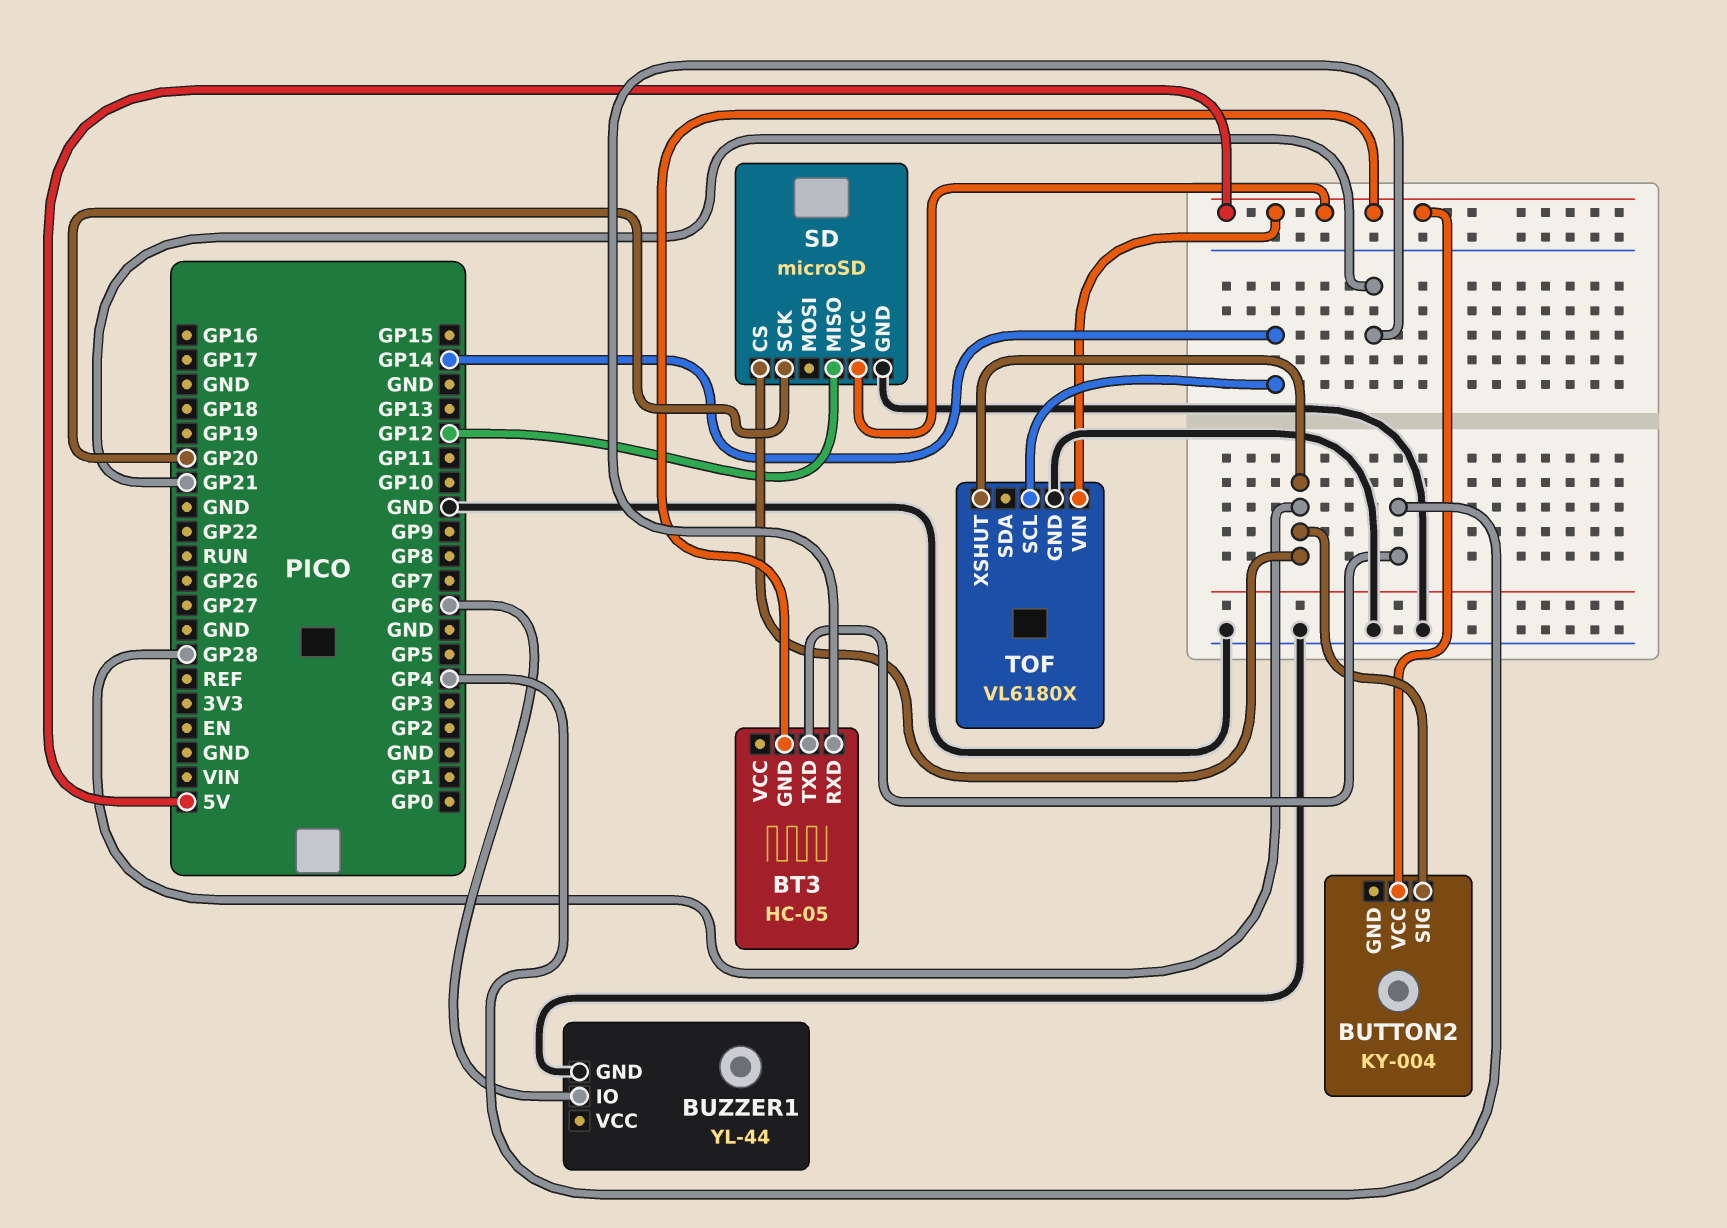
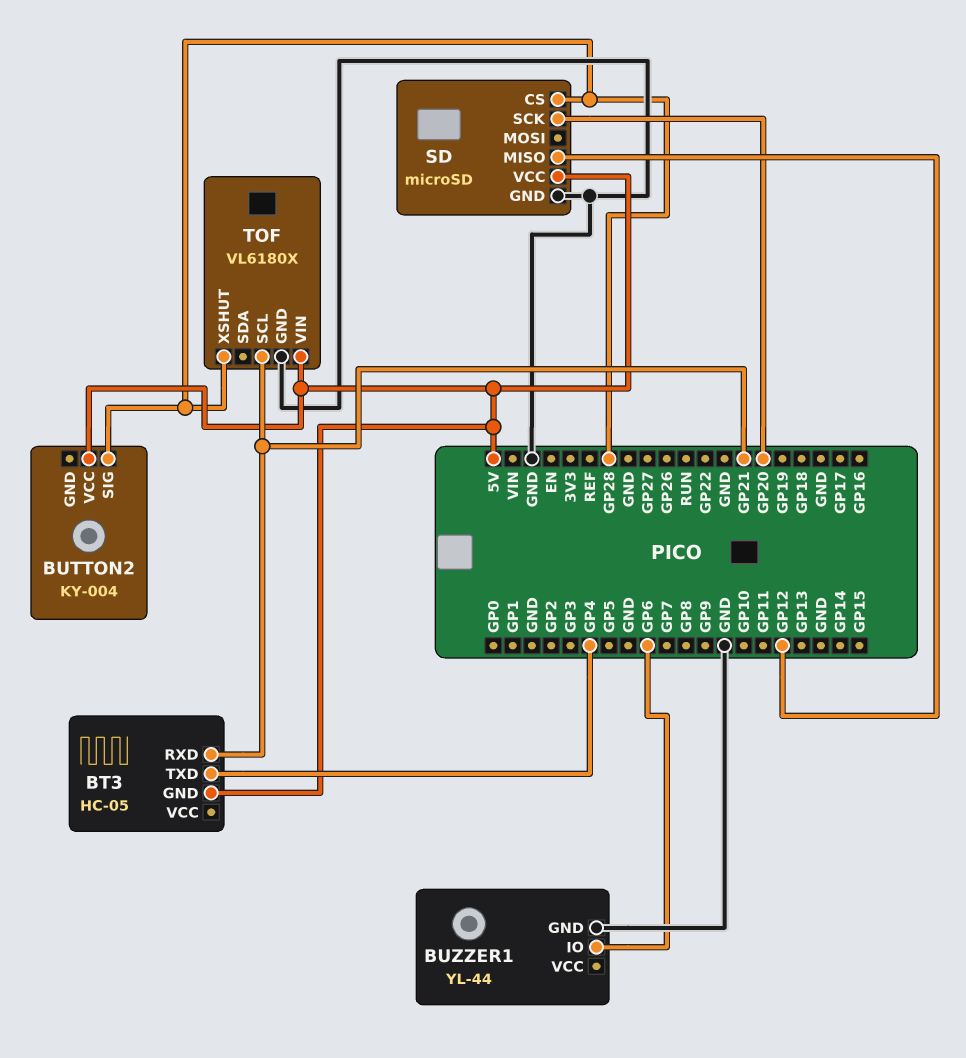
TOF pin SCL: GP14 -> GP21

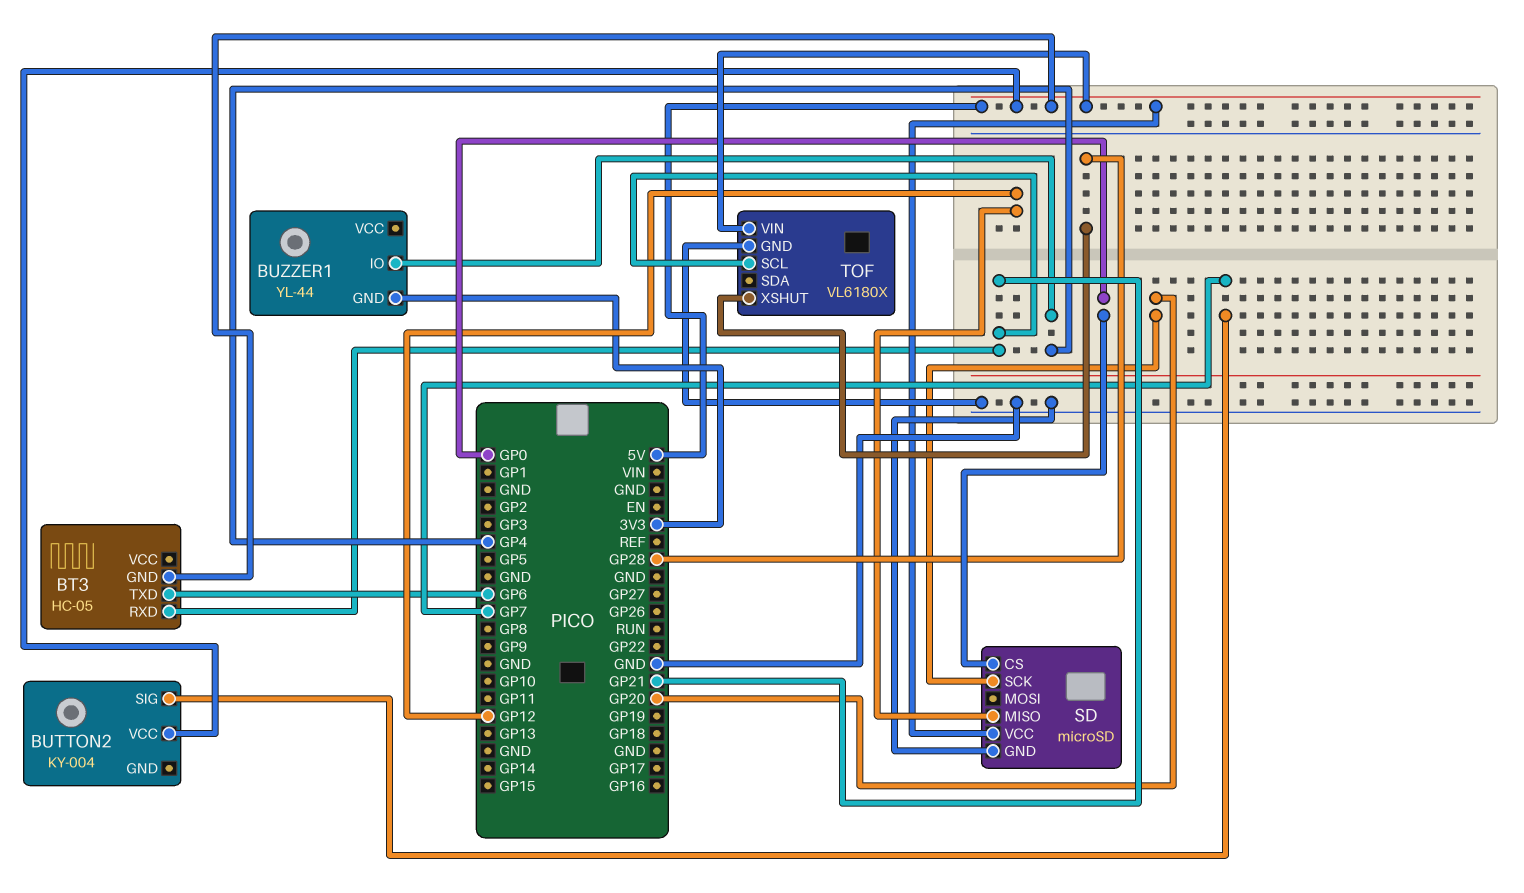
BT3 pin TXD: GP4 -> GP6
BUTTON2 pin SIG: GP28 -> GP7
BUZZER1 pin GND: GND -> 3V3
BUZZER1 pin IO: GP6 -> GP4
SD pin CS: GP28 -> GP0

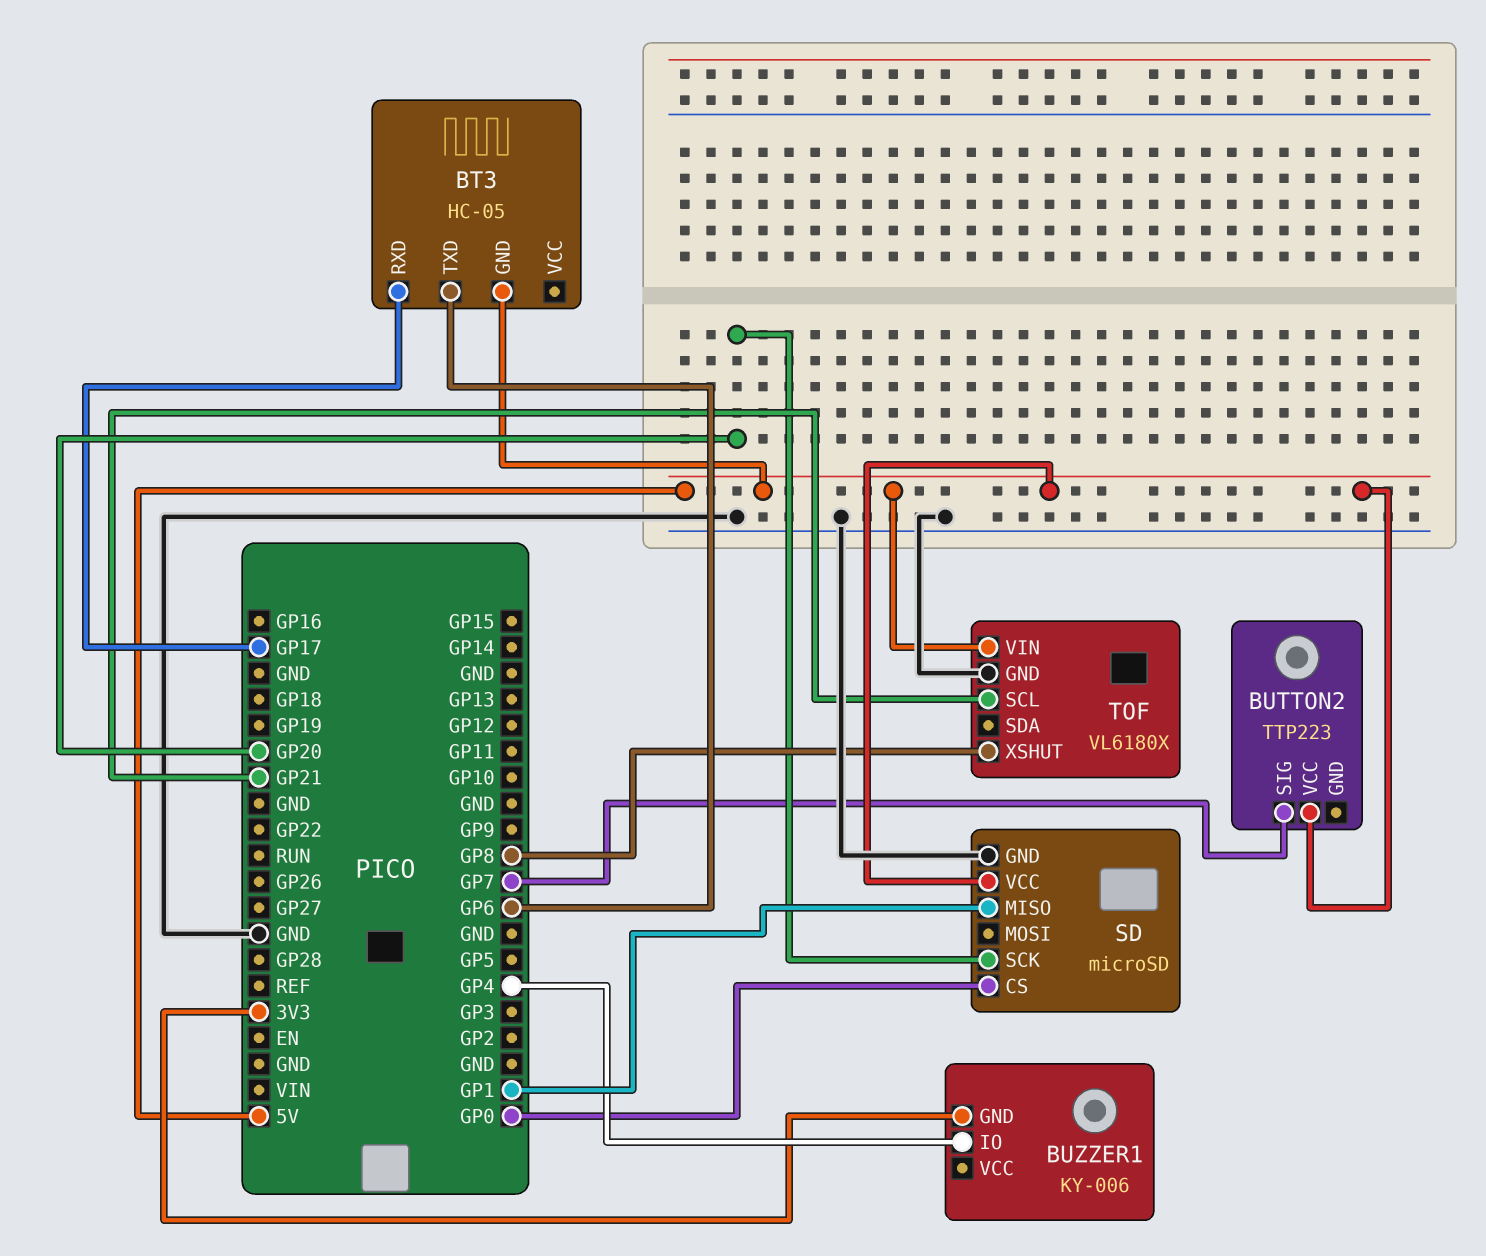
BT3 pin RXD: GP21 -> GP17
BUTTON2: KY-004 -> TTP223
BUZZER1: YL-44 -> KY-006
SD pin MISO: GP12 -> GP1
TOF pin XSHUT: GP28 -> GP8

